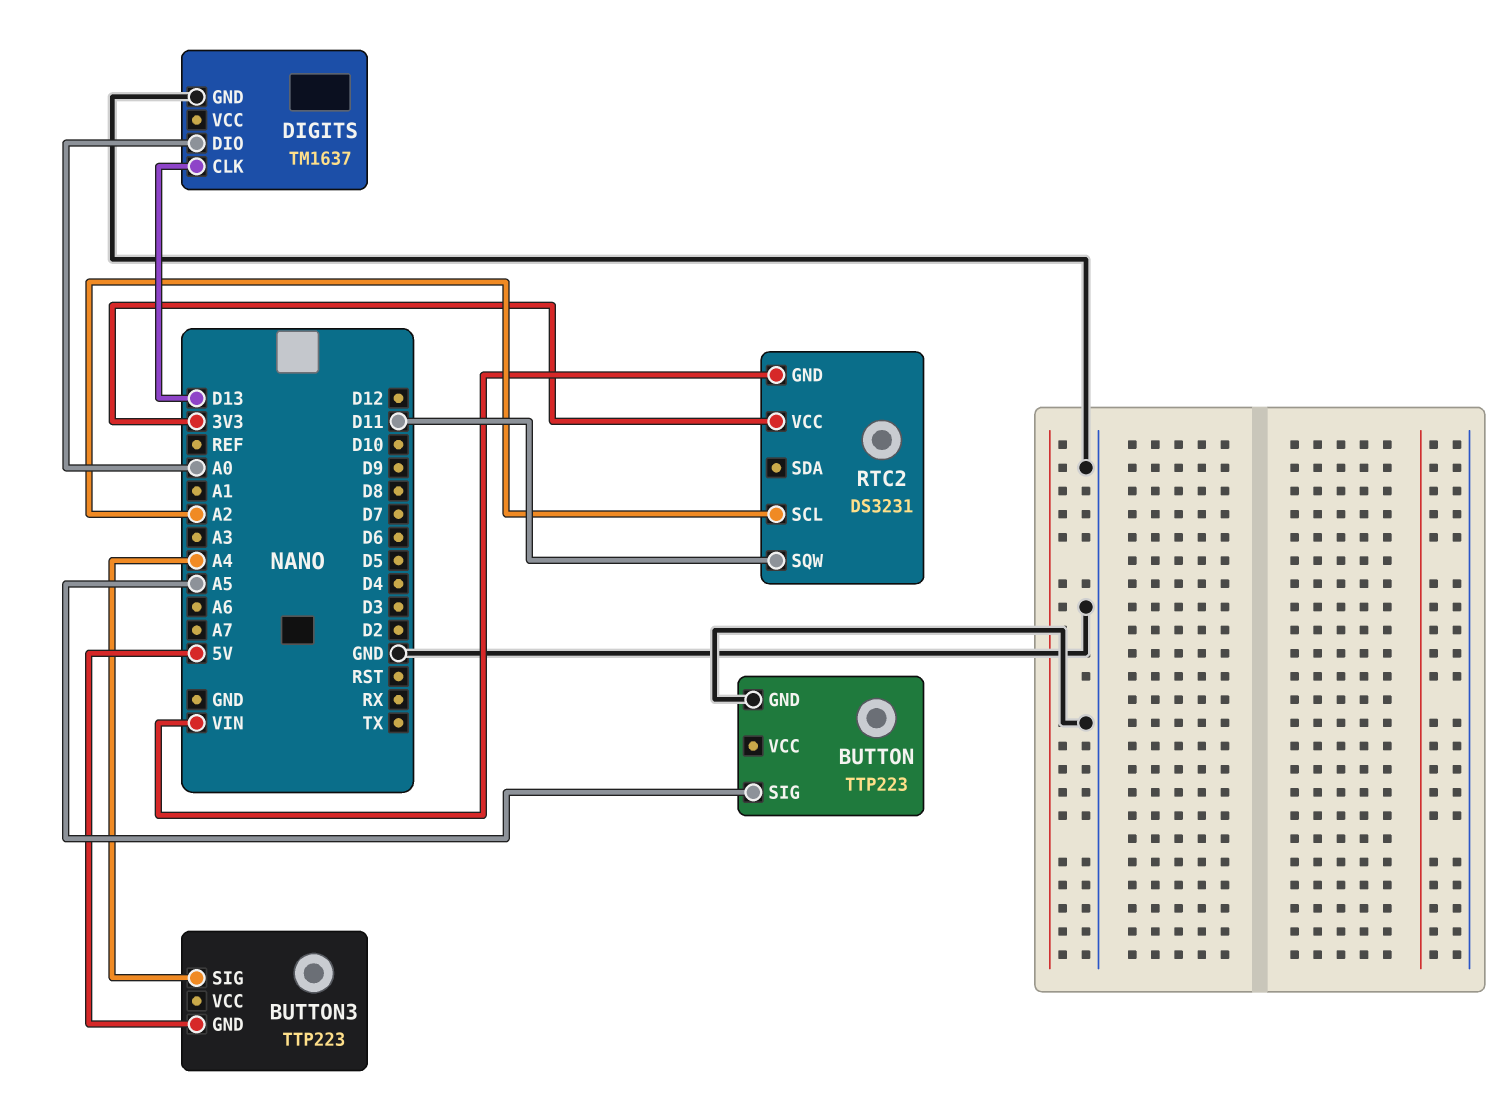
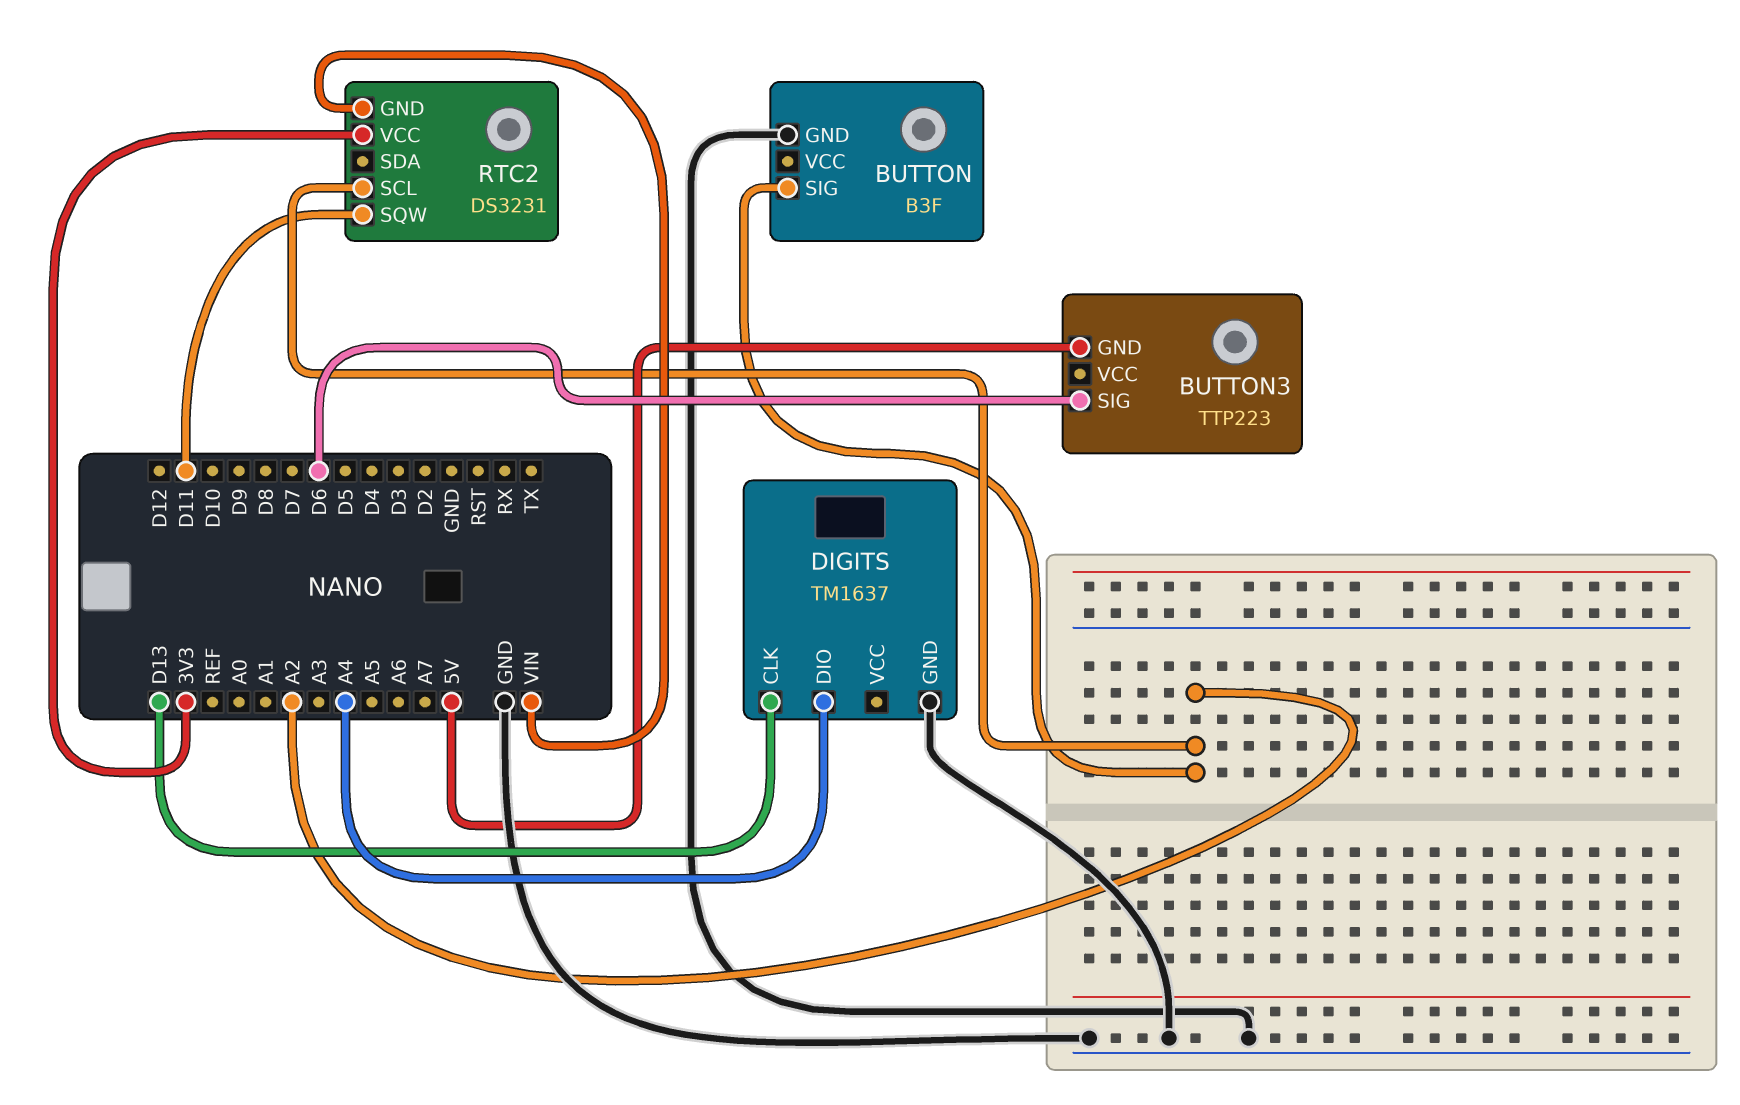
BUTTON: TTP223 -> B3F
BUTTON pin SIG: A5 -> A2
BUTTON3 pin SIG: A4 -> D6
DIGITS pin DIO: A0 -> A4

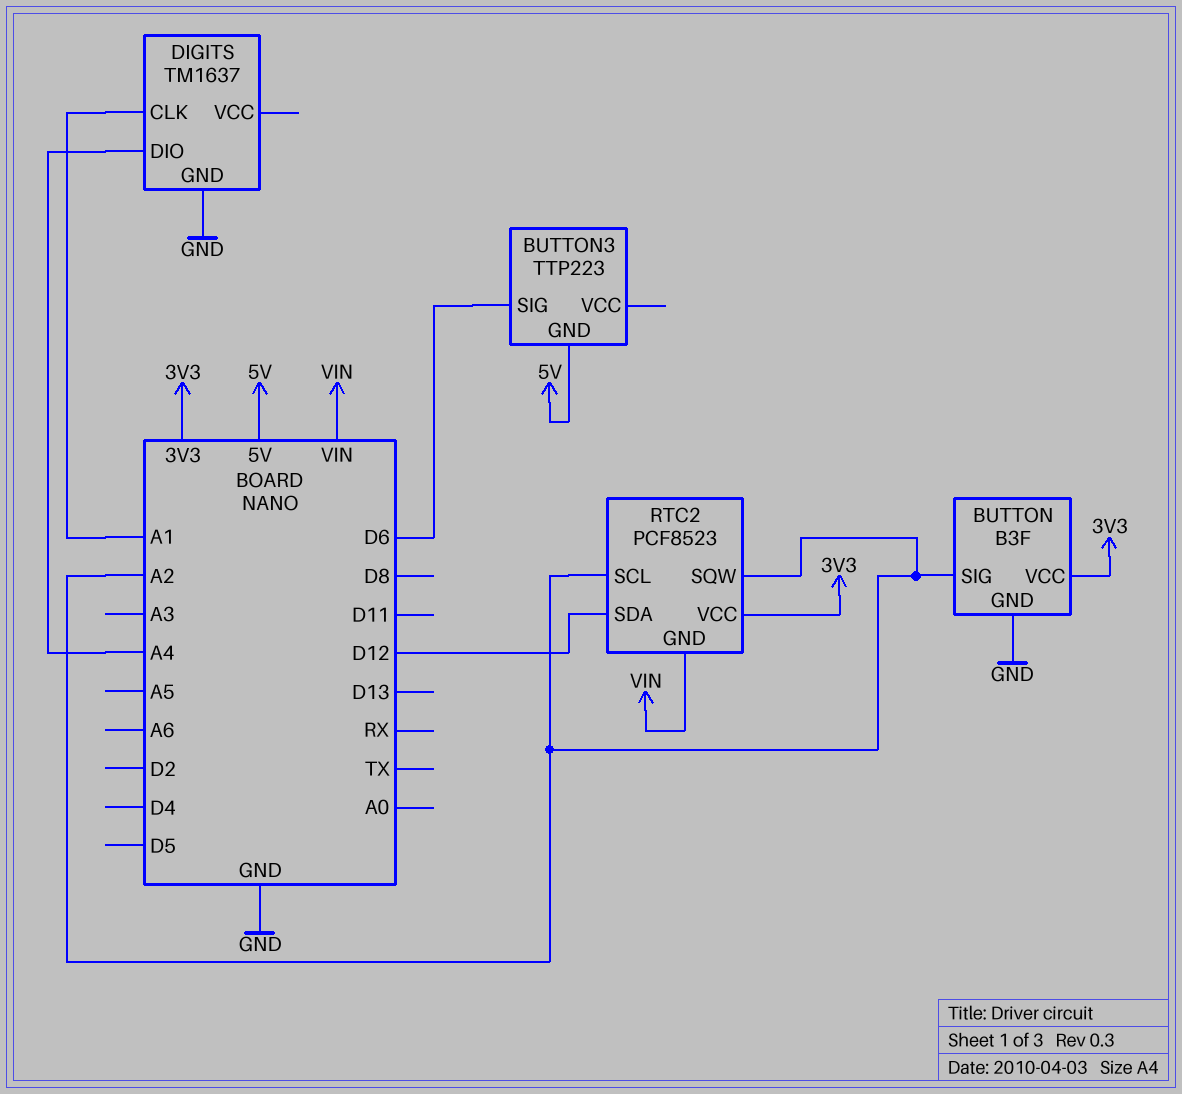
BUTTON pin VCC: none -> 3V3
DIGITS pin CLK: D13 -> A1
RTC2: DS3231 -> PCF8523
RTC2 pin SDA: none -> D12
RTC2 pin SQW: D11 -> A2

